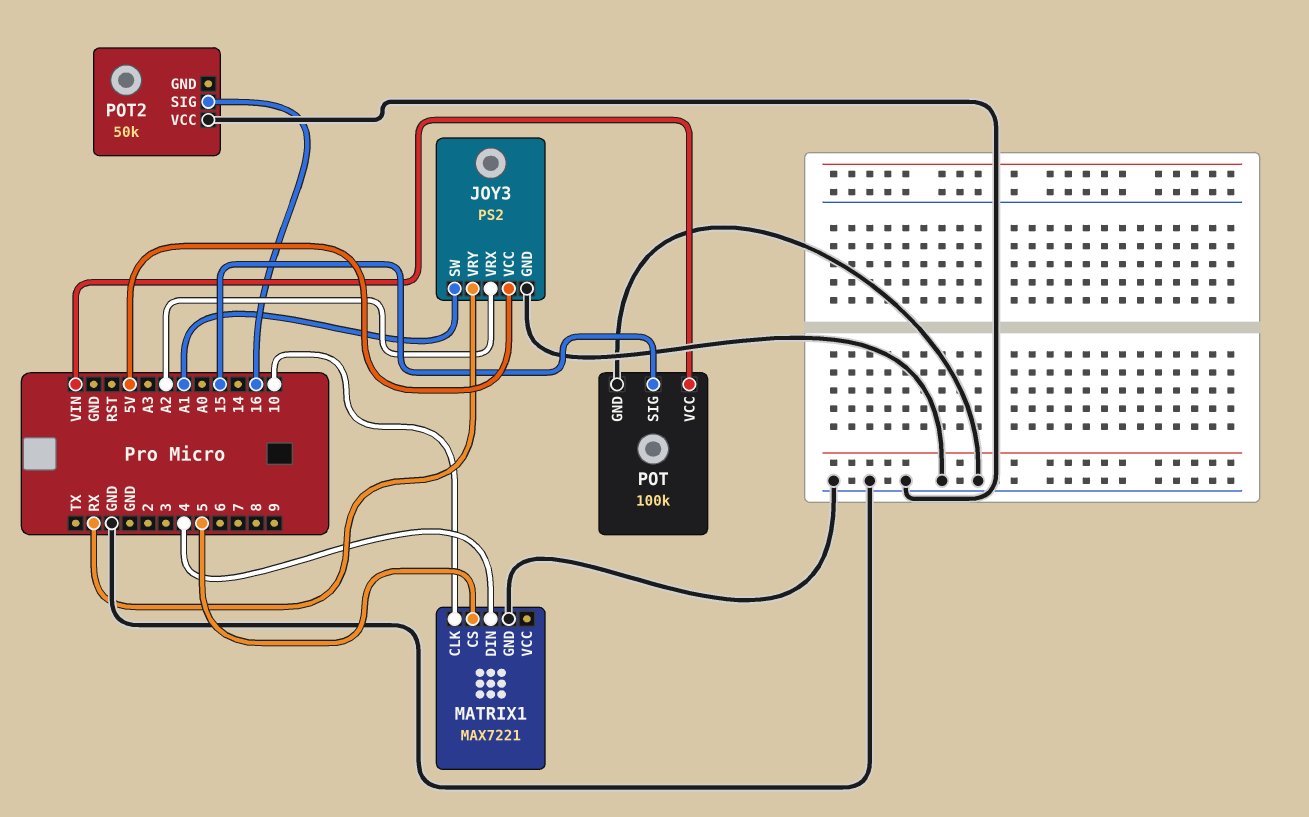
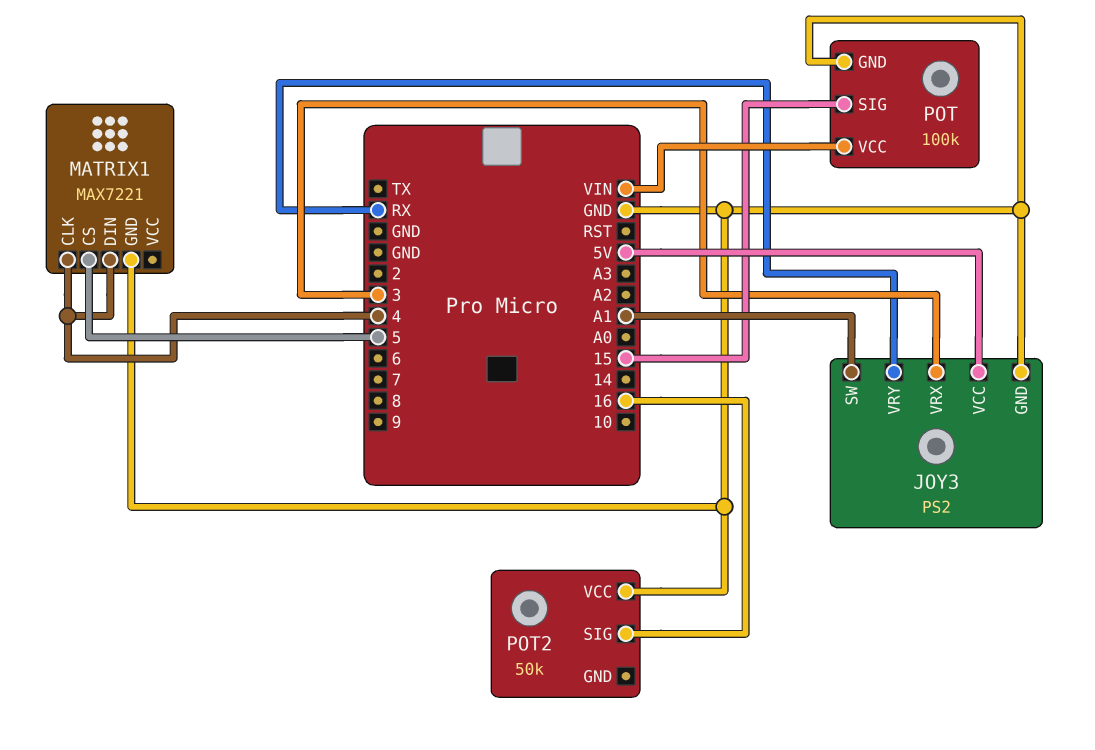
JOY3 pin VRX: A2 -> 3
MATRIX1 pin CLK: 10 -> 4

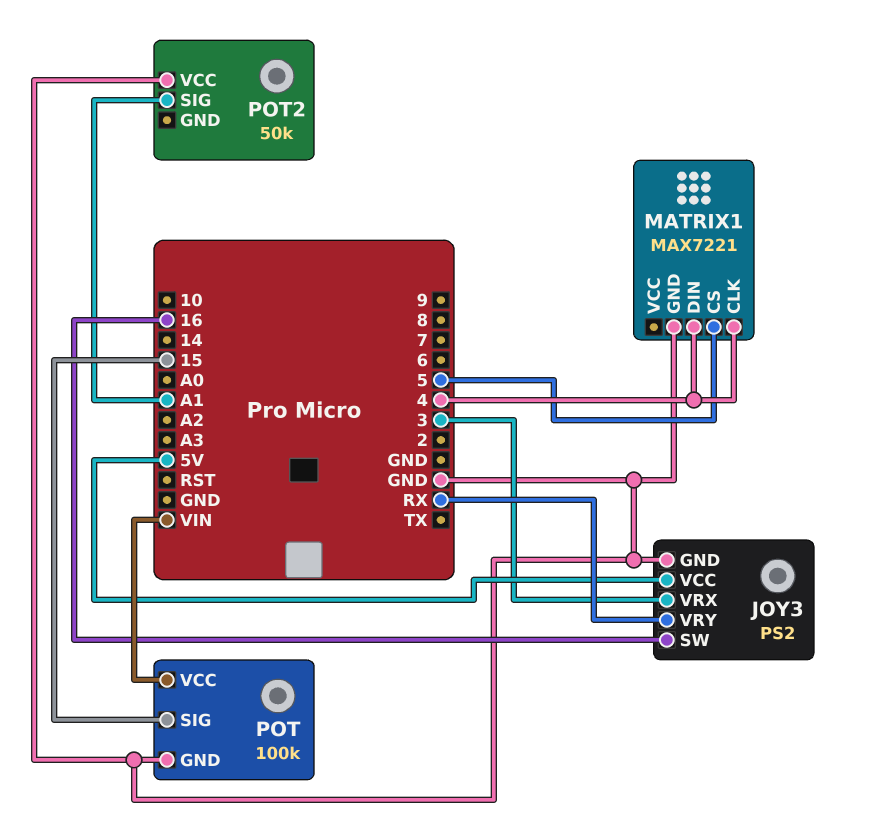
JOY3 pin SW: A1 -> 16
POT2 pin SIG: 16 -> A1

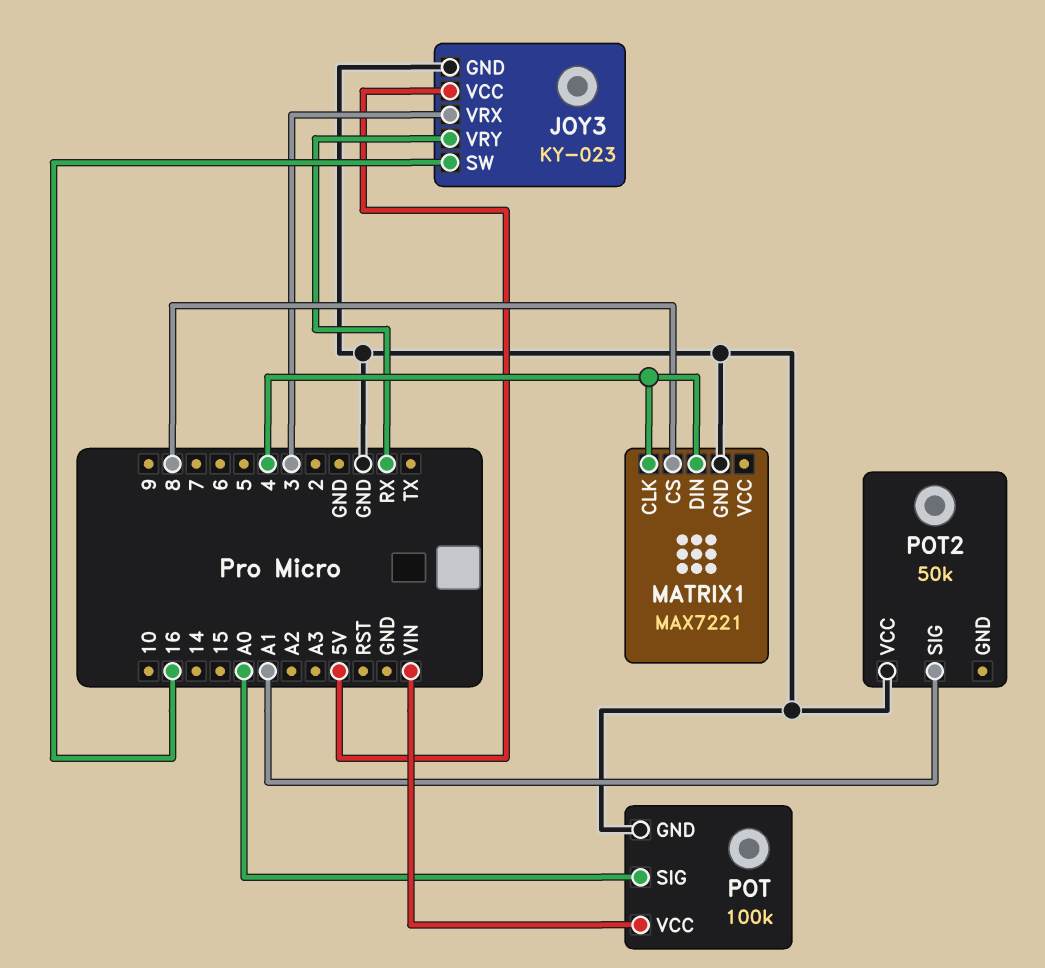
JOY3: PS2 -> KY-023
MATRIX1 pin CS: 5 -> 8
POT pin SIG: 15 -> A0

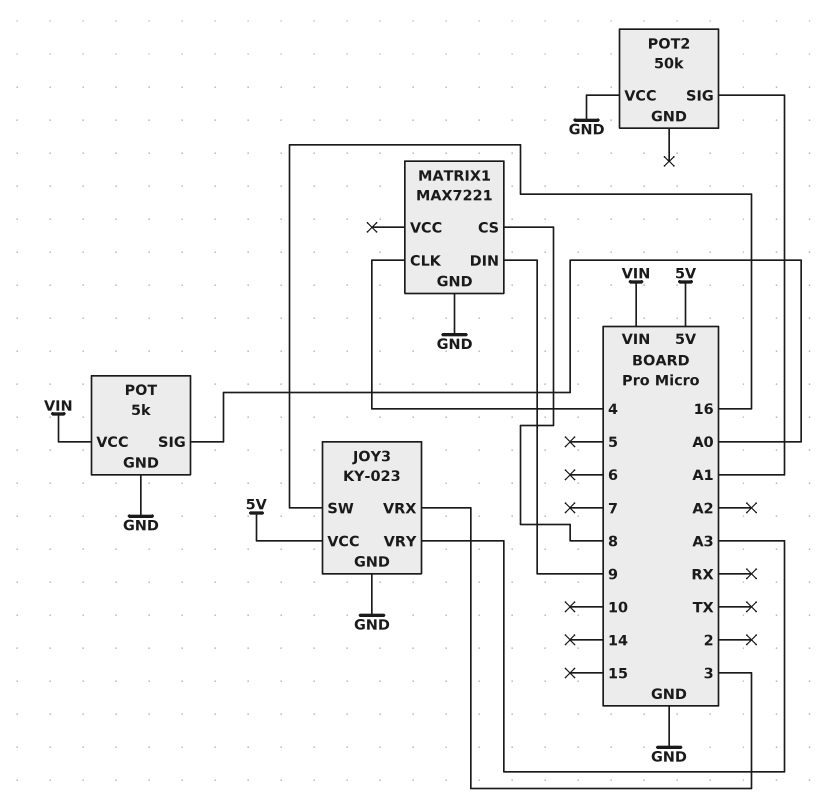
JOY3 pin VRY: RX -> A3
MATRIX1 pin DIN: 4 -> 9
POT: 100k -> 5k

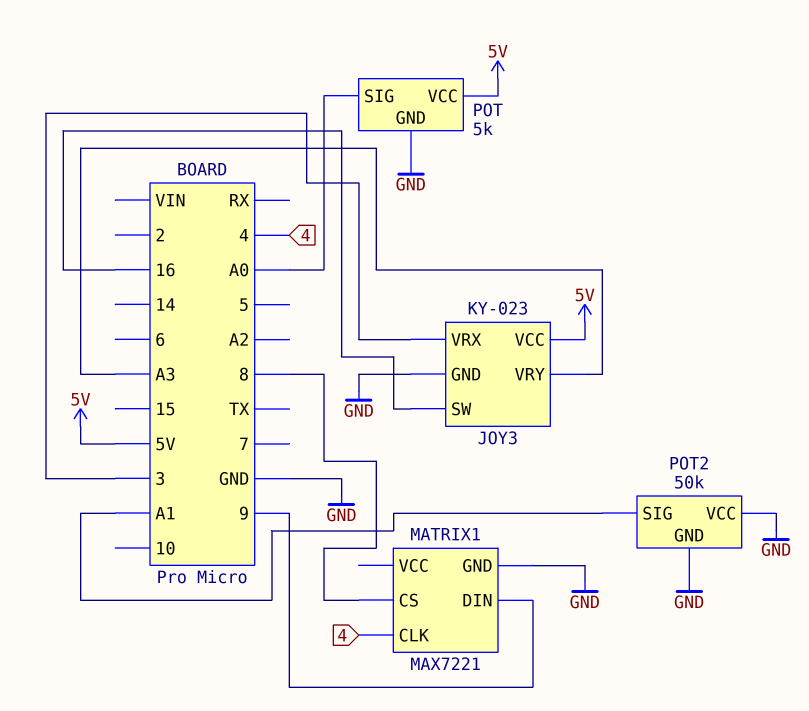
POT pin VCC: VIN -> 5V
POT2 pin GND: none -> GND

